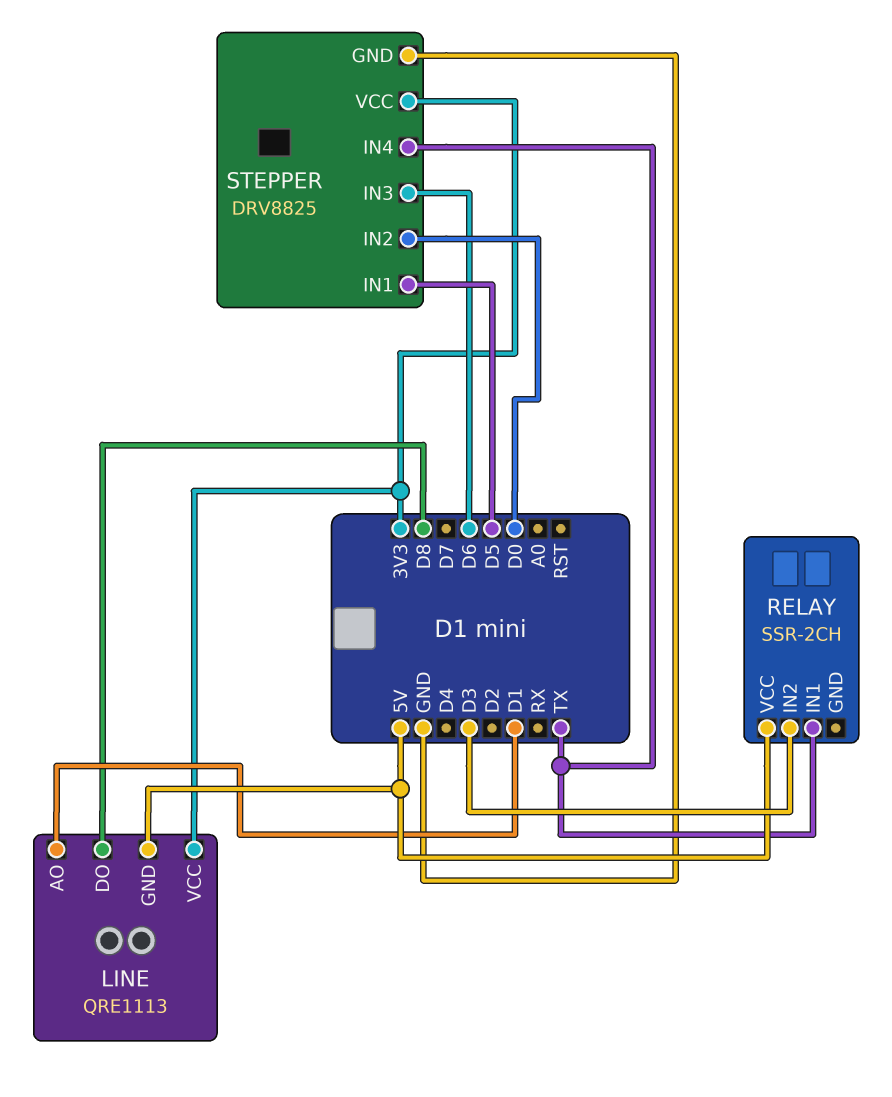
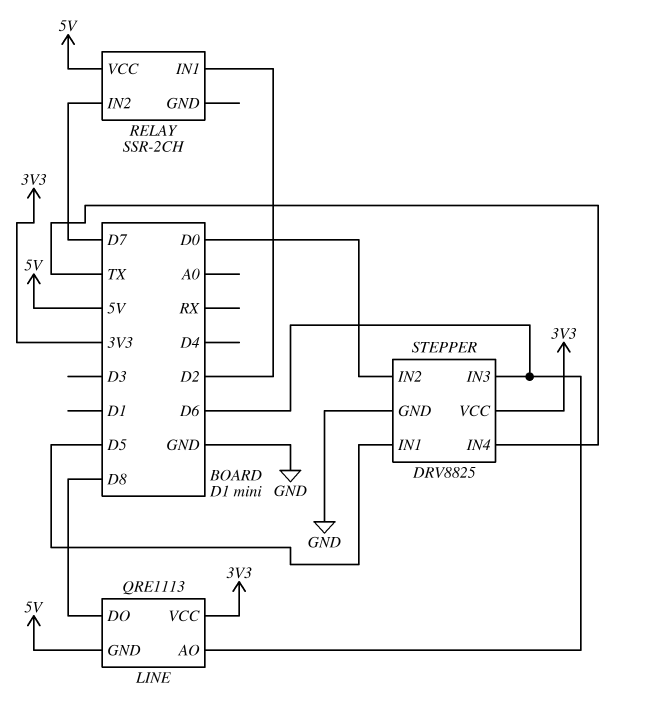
LINE pin AO: D1 -> D6
RELAY pin IN1: TX -> D2
RELAY pin IN2: D3 -> D7

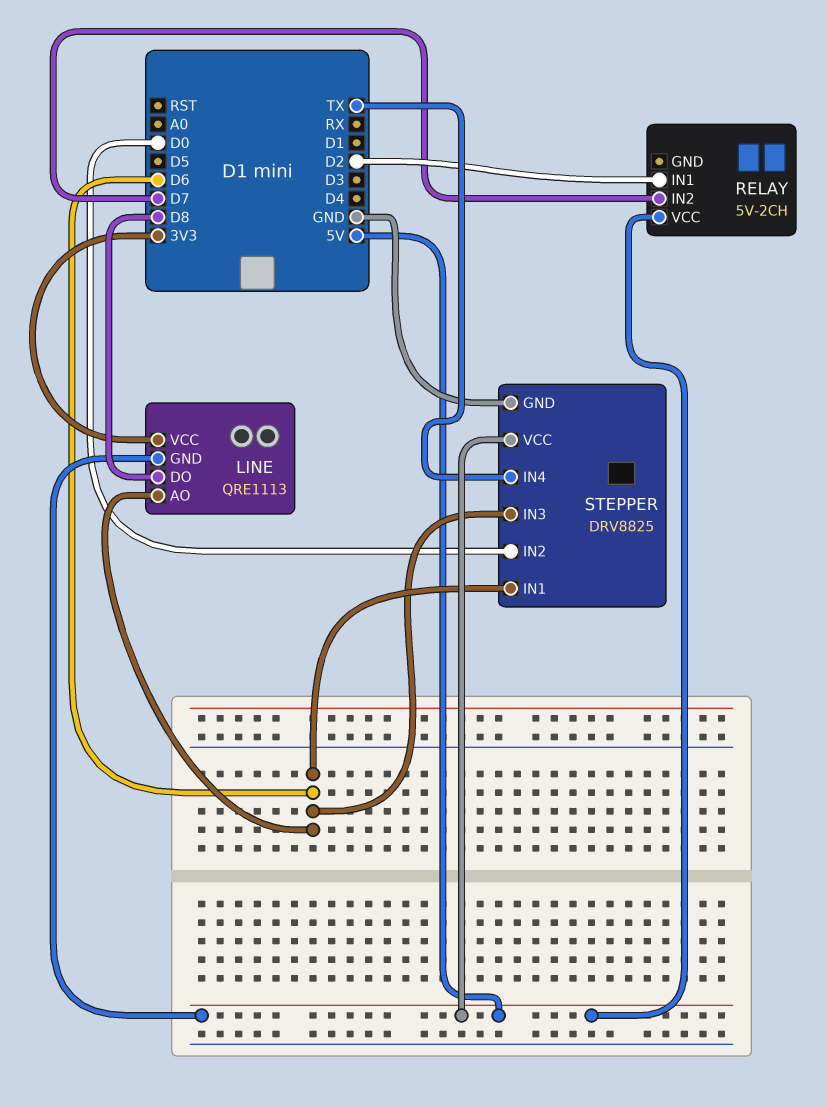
RELAY: SSR-2CH -> 5V-2CH
STEPPER pin IN1: D5 -> D6
STEPPER pin VCC: 3V3 -> 5V

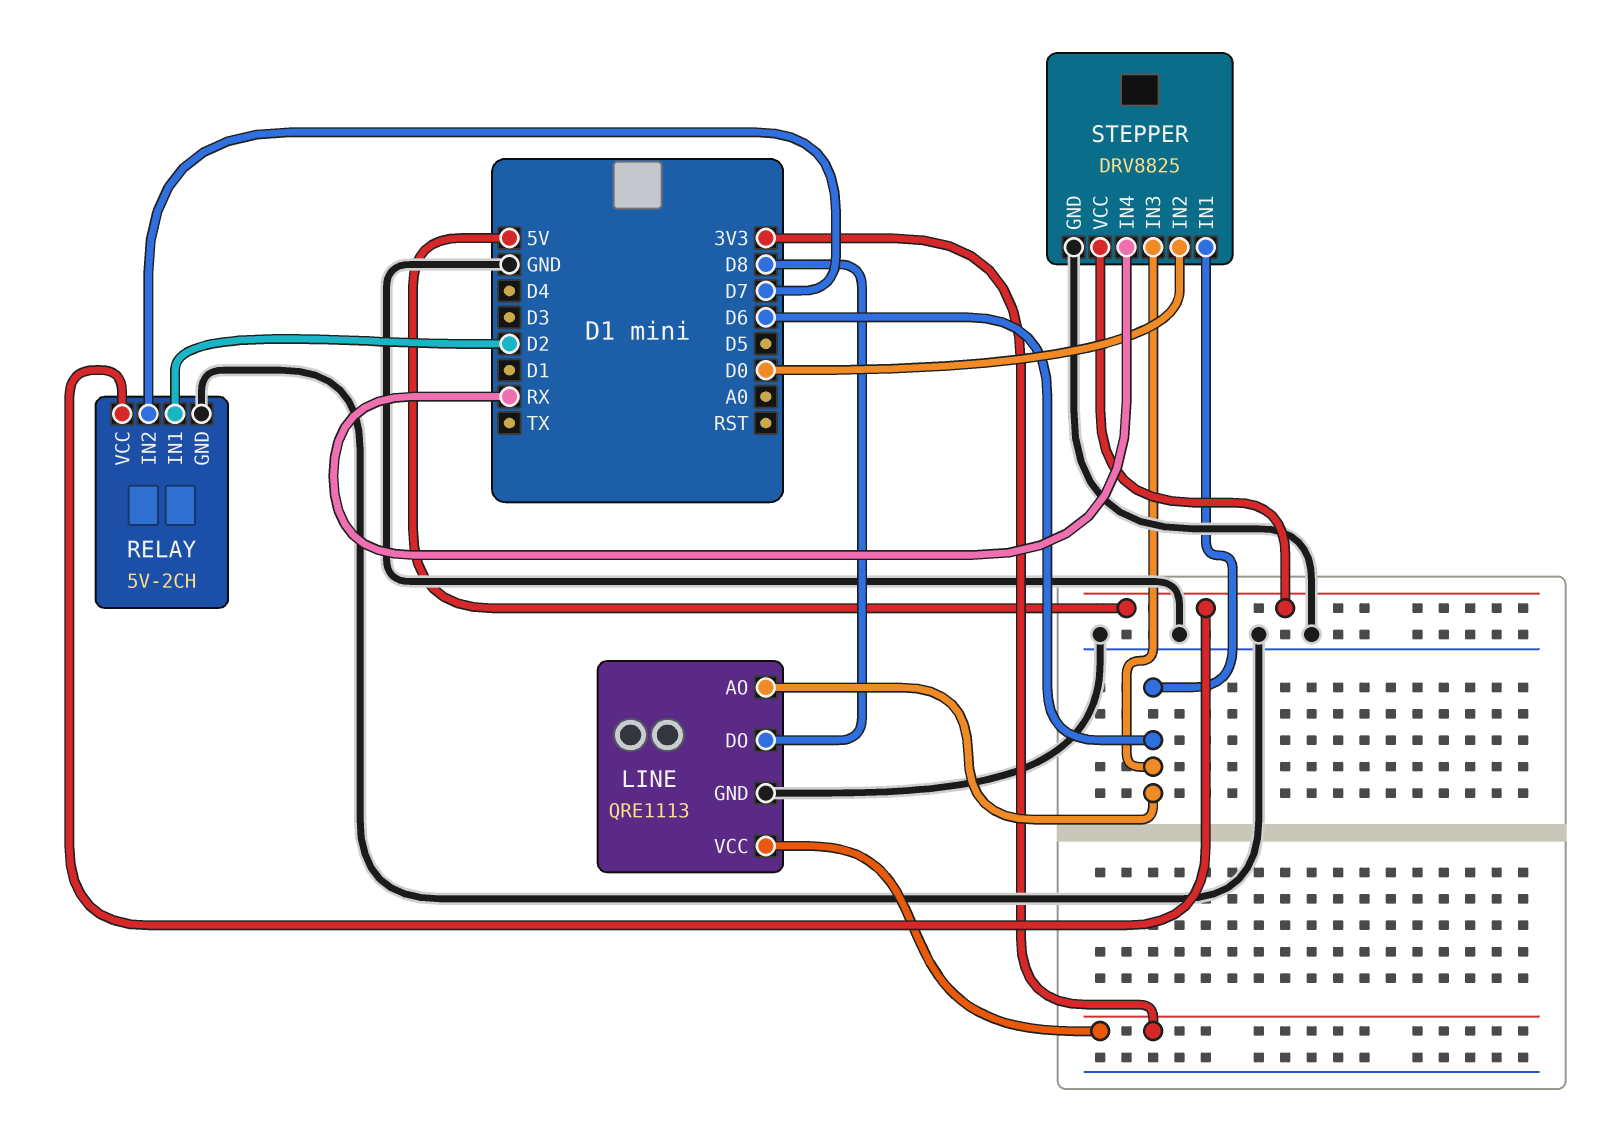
LINE pin GND: 5V -> GND
RELAY pin GND: none -> GND
STEPPER pin IN4: TX -> RX

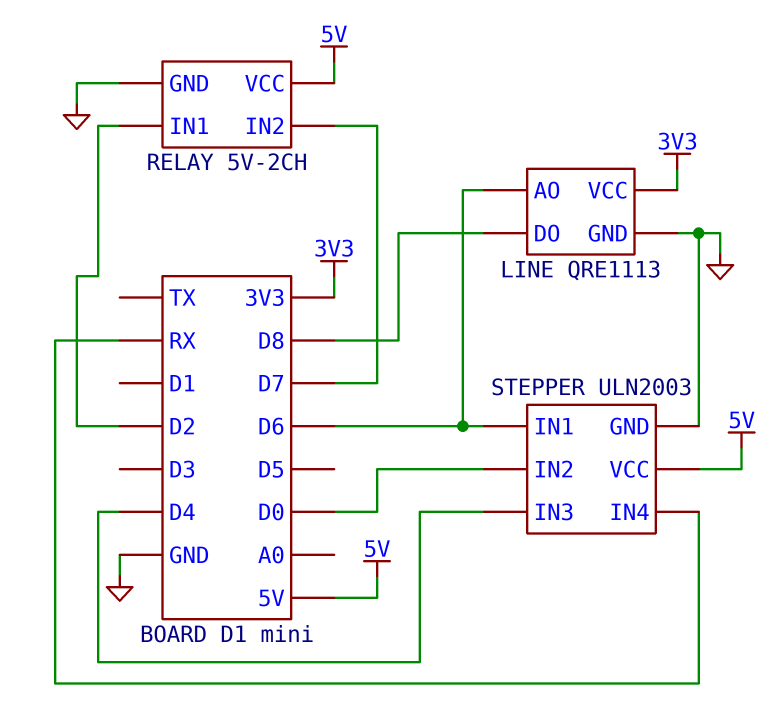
STEPPER: DRV8825 -> ULN2003
STEPPER pin IN3: D6 -> D4

